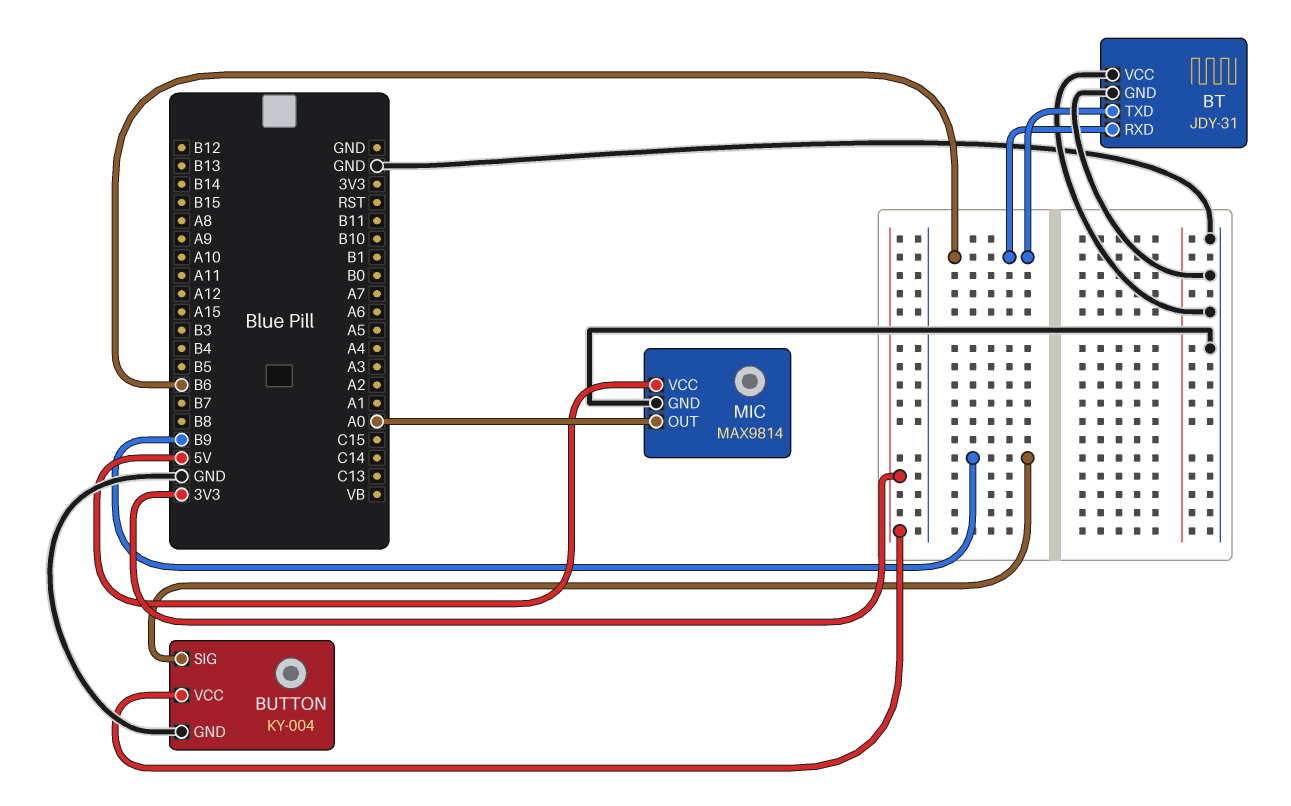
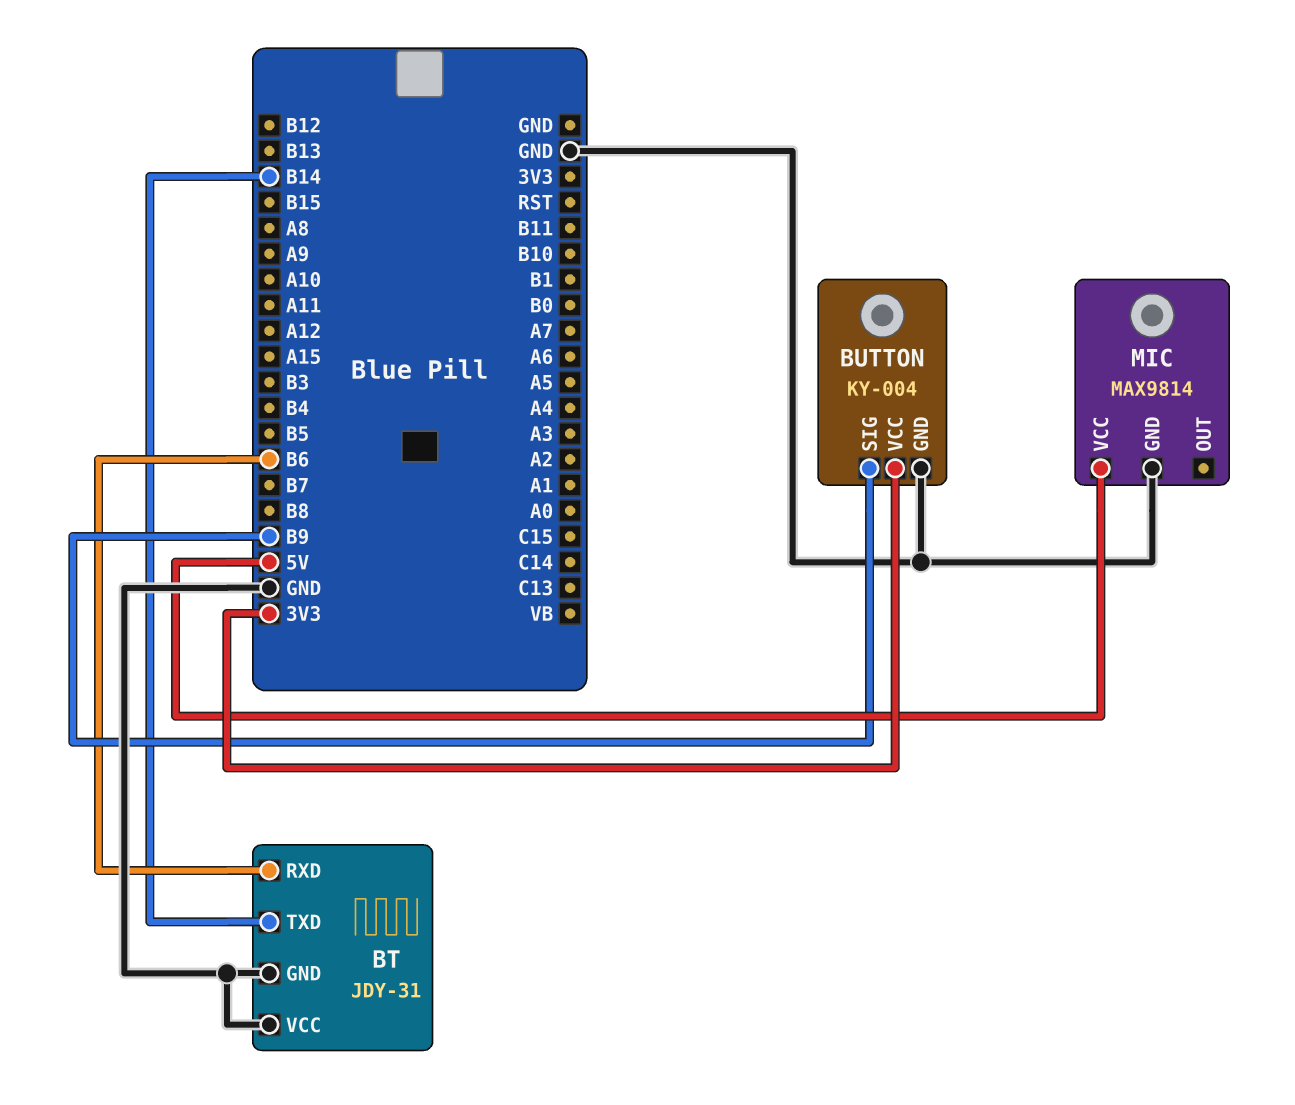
BT pin TXD: B6 -> B14
MIC pin OUT: A0 -> none

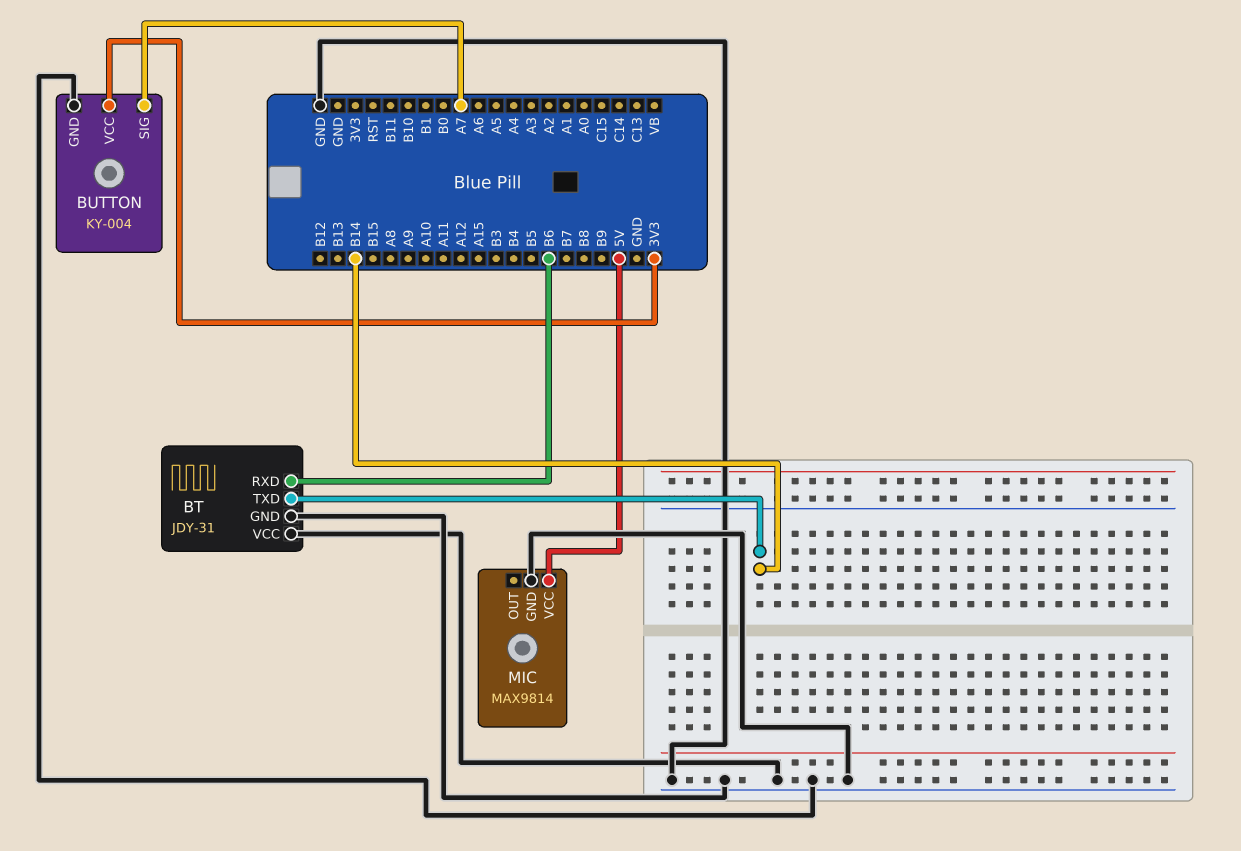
BUTTON pin SIG: B9 -> A7

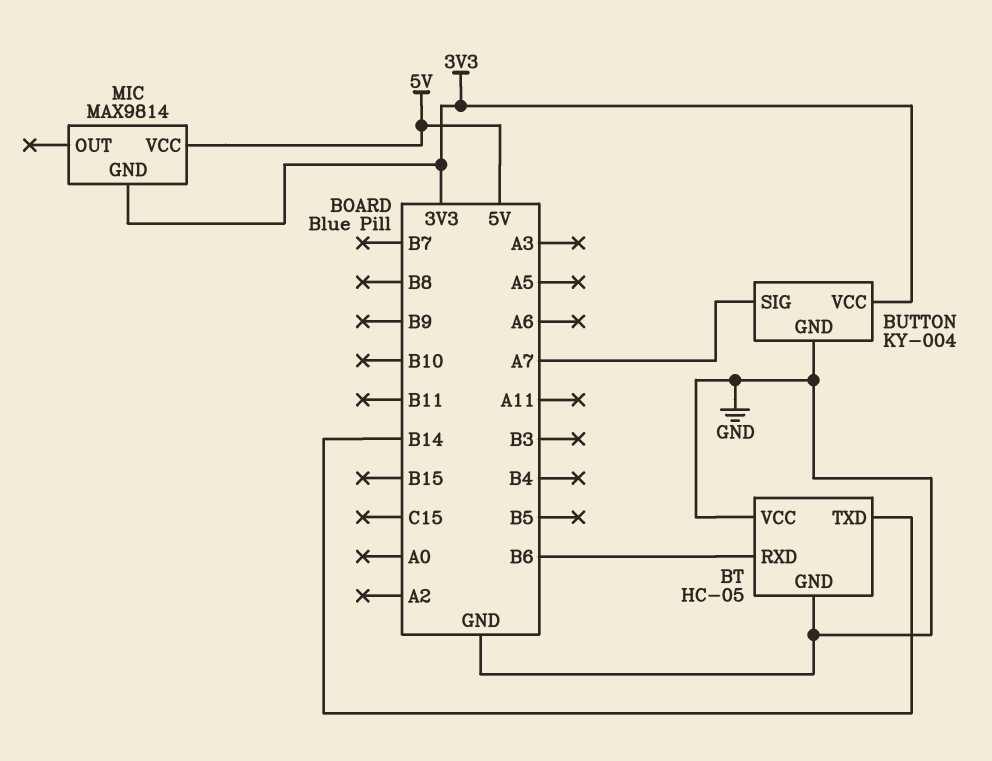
BT: JDY-31 -> HC-05
MIC pin GND: GND -> 3V3

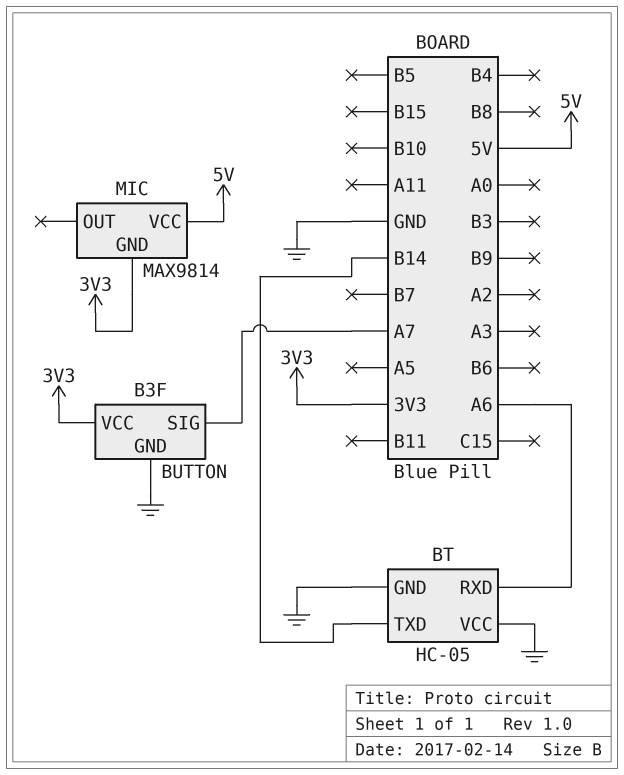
BT pin RXD: B6 -> A6
BUTTON: KY-004 -> B3F

